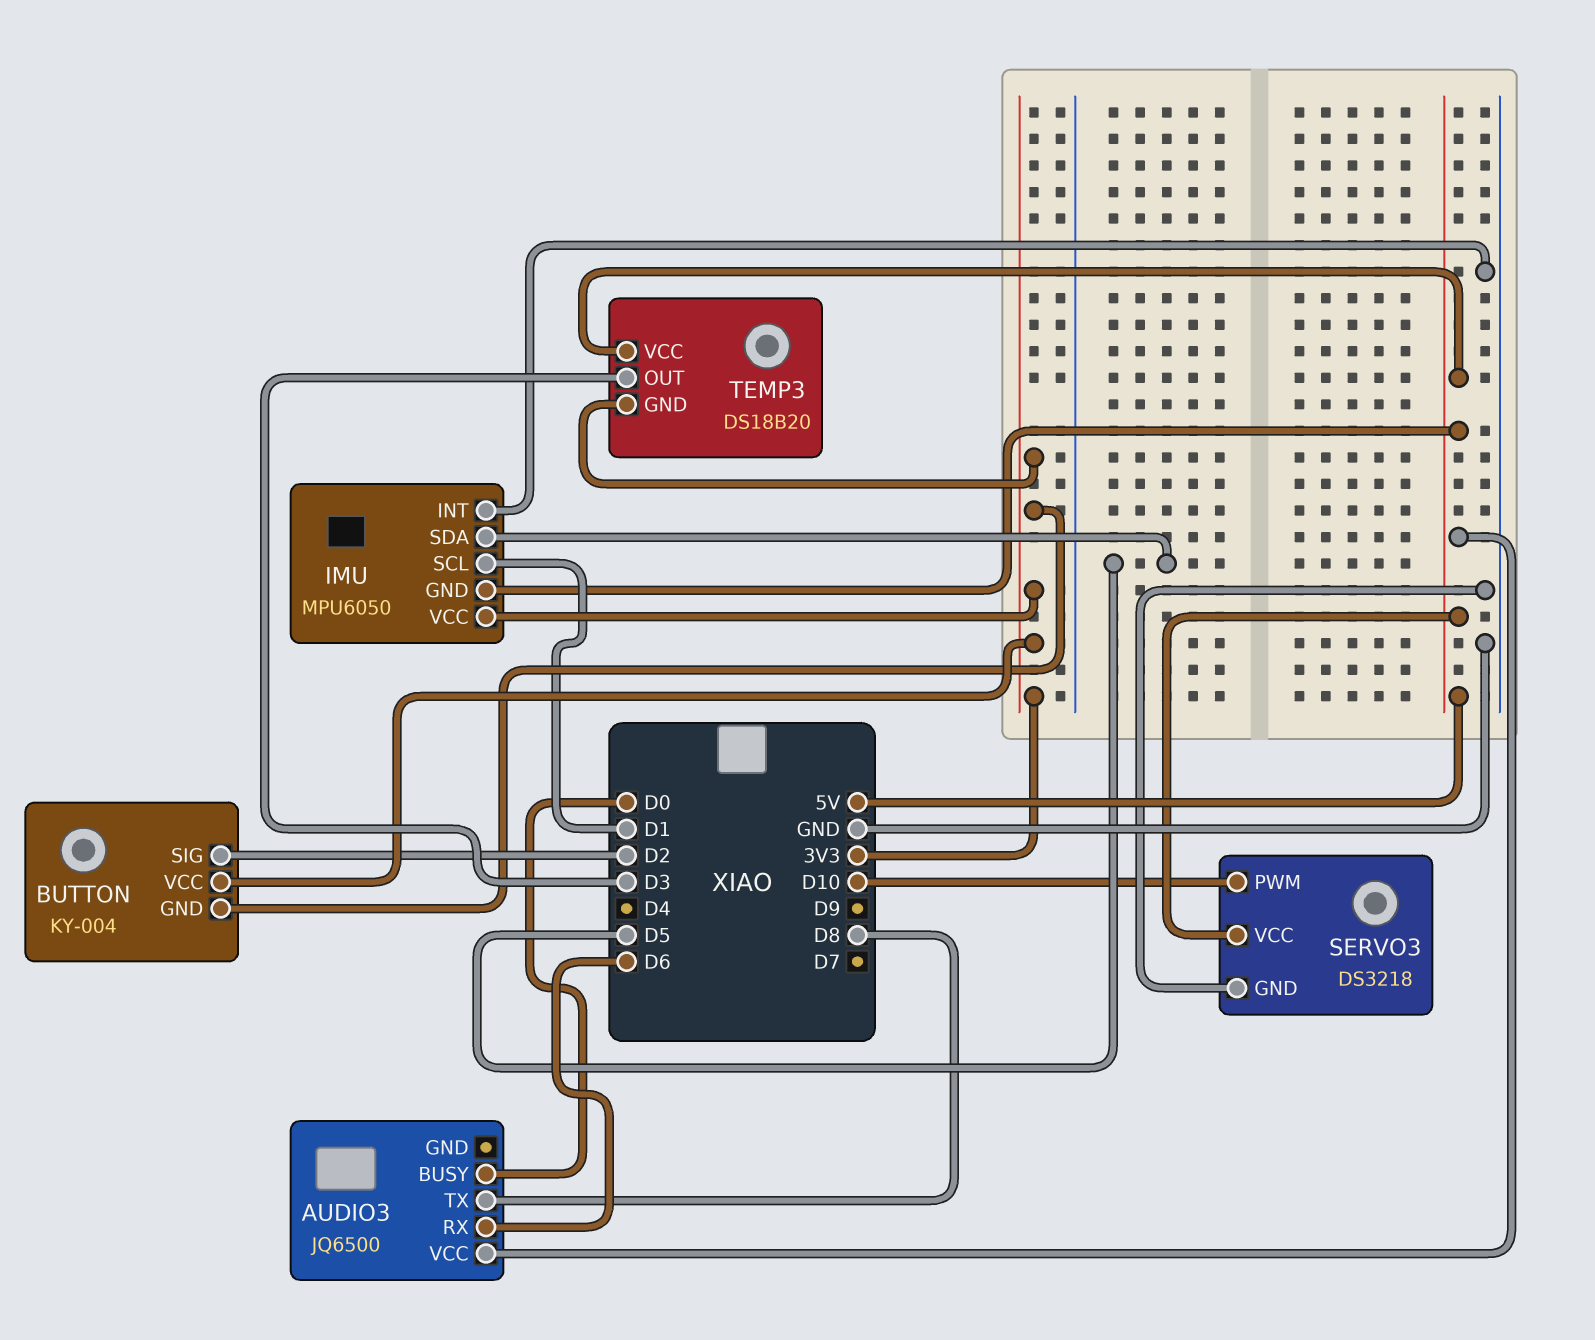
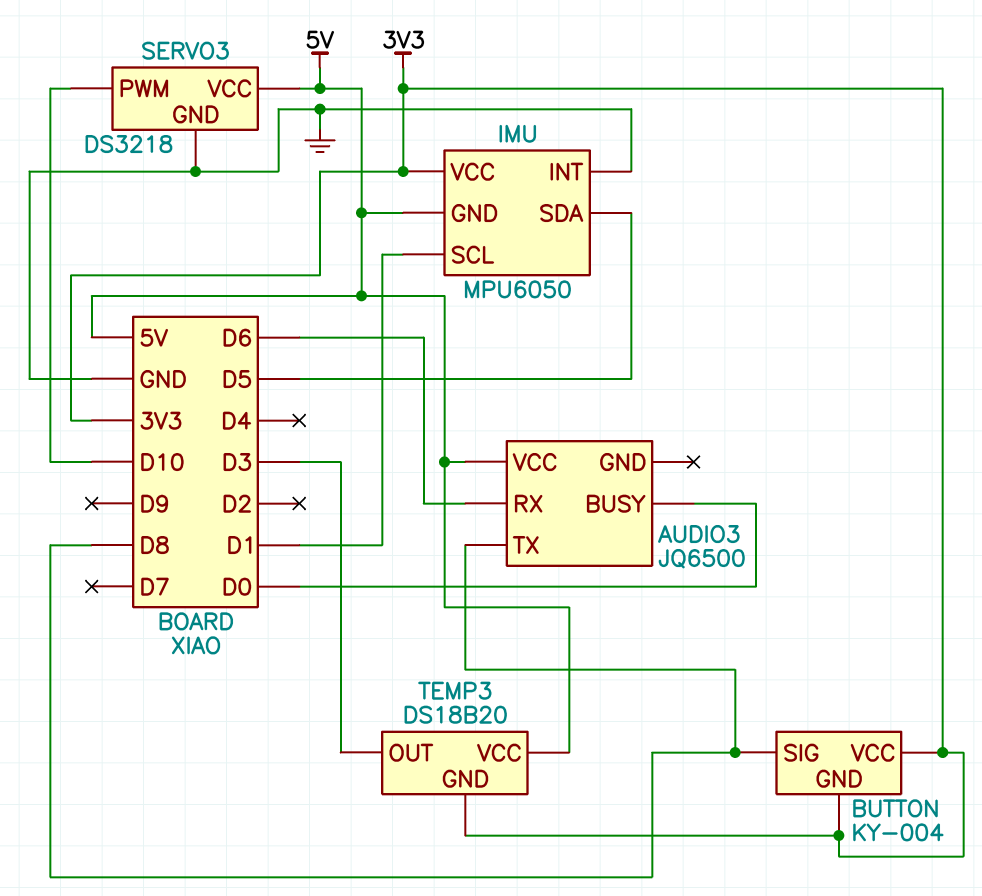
BUTTON pin SIG: D2 -> D8

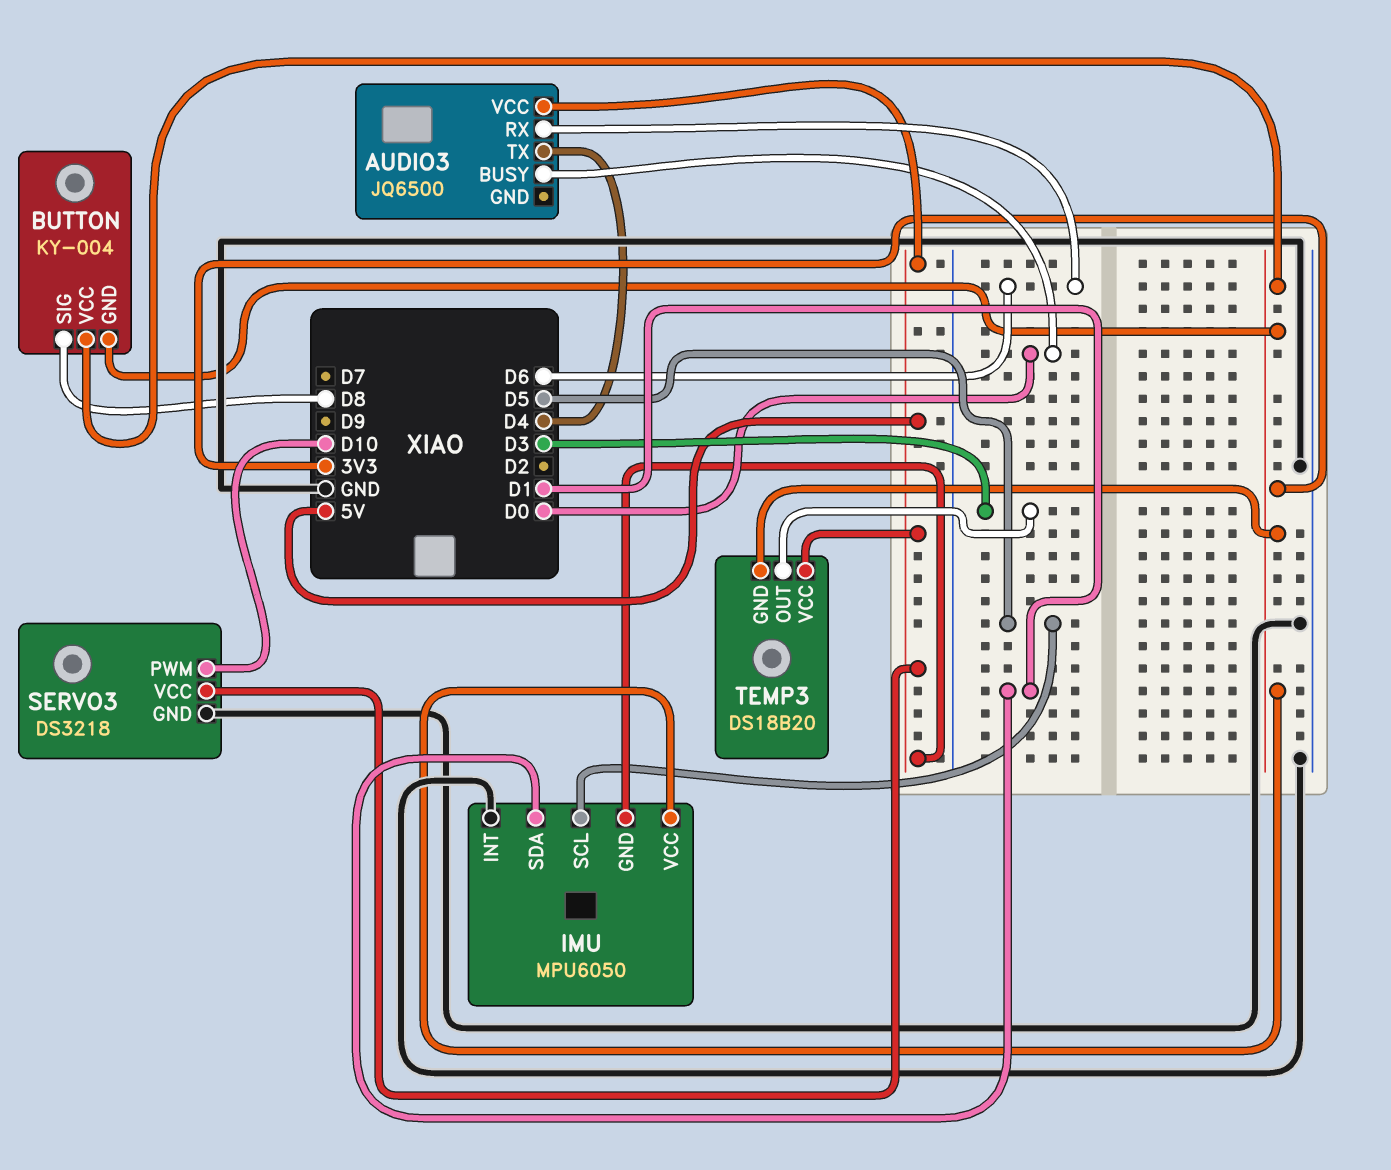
AUDIO3 pin TX: D8 -> D4
IMU pin SCL: D1 -> D5
IMU pin SDA: D5 -> D1

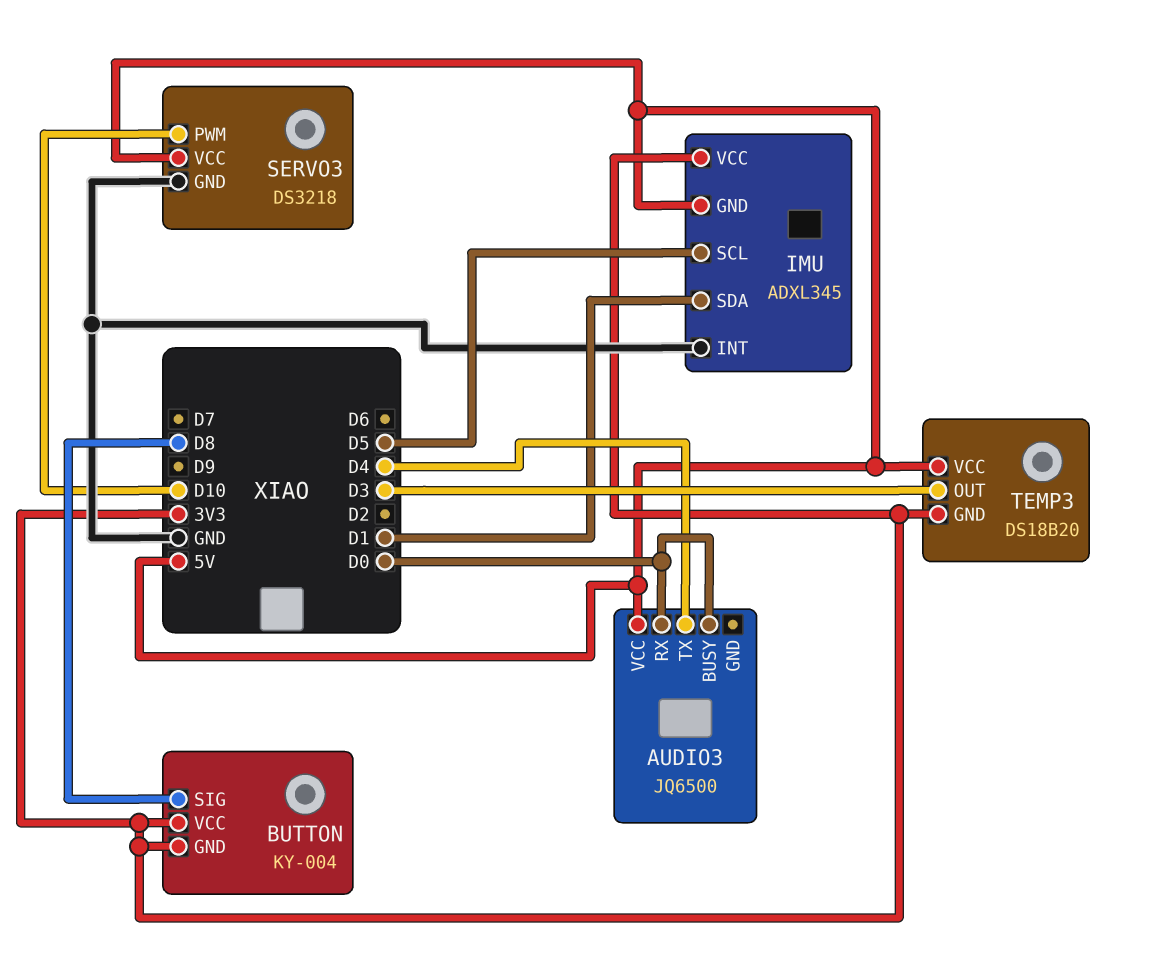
AUDIO3 pin RX: D6 -> D0
IMU: MPU6050 -> ADXL345

